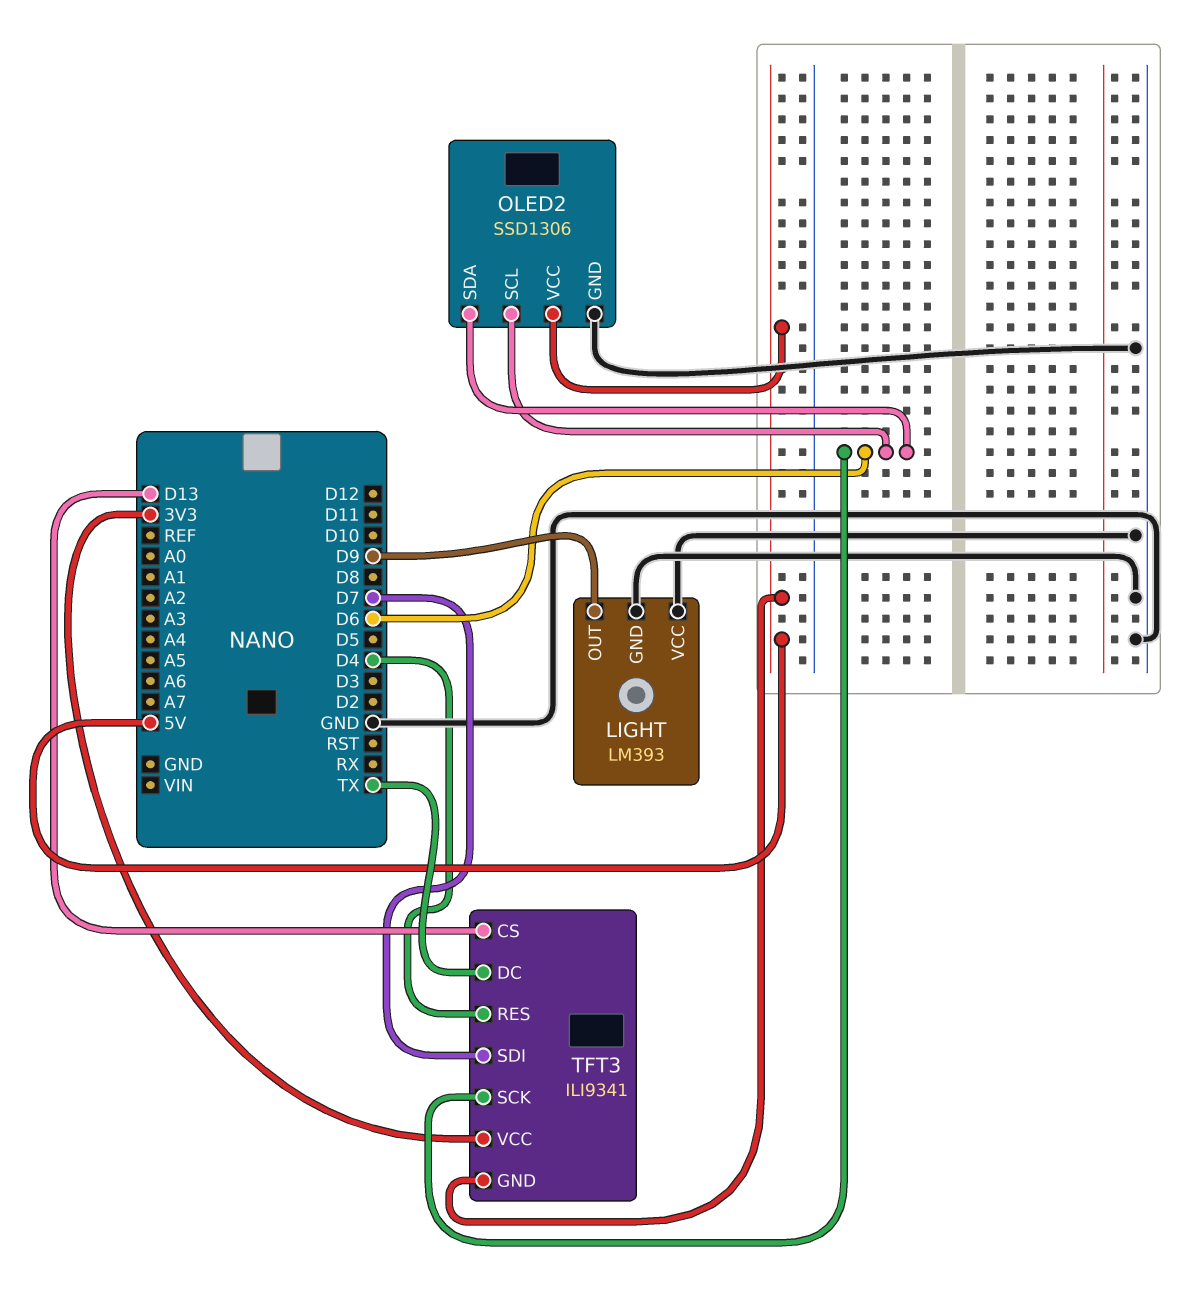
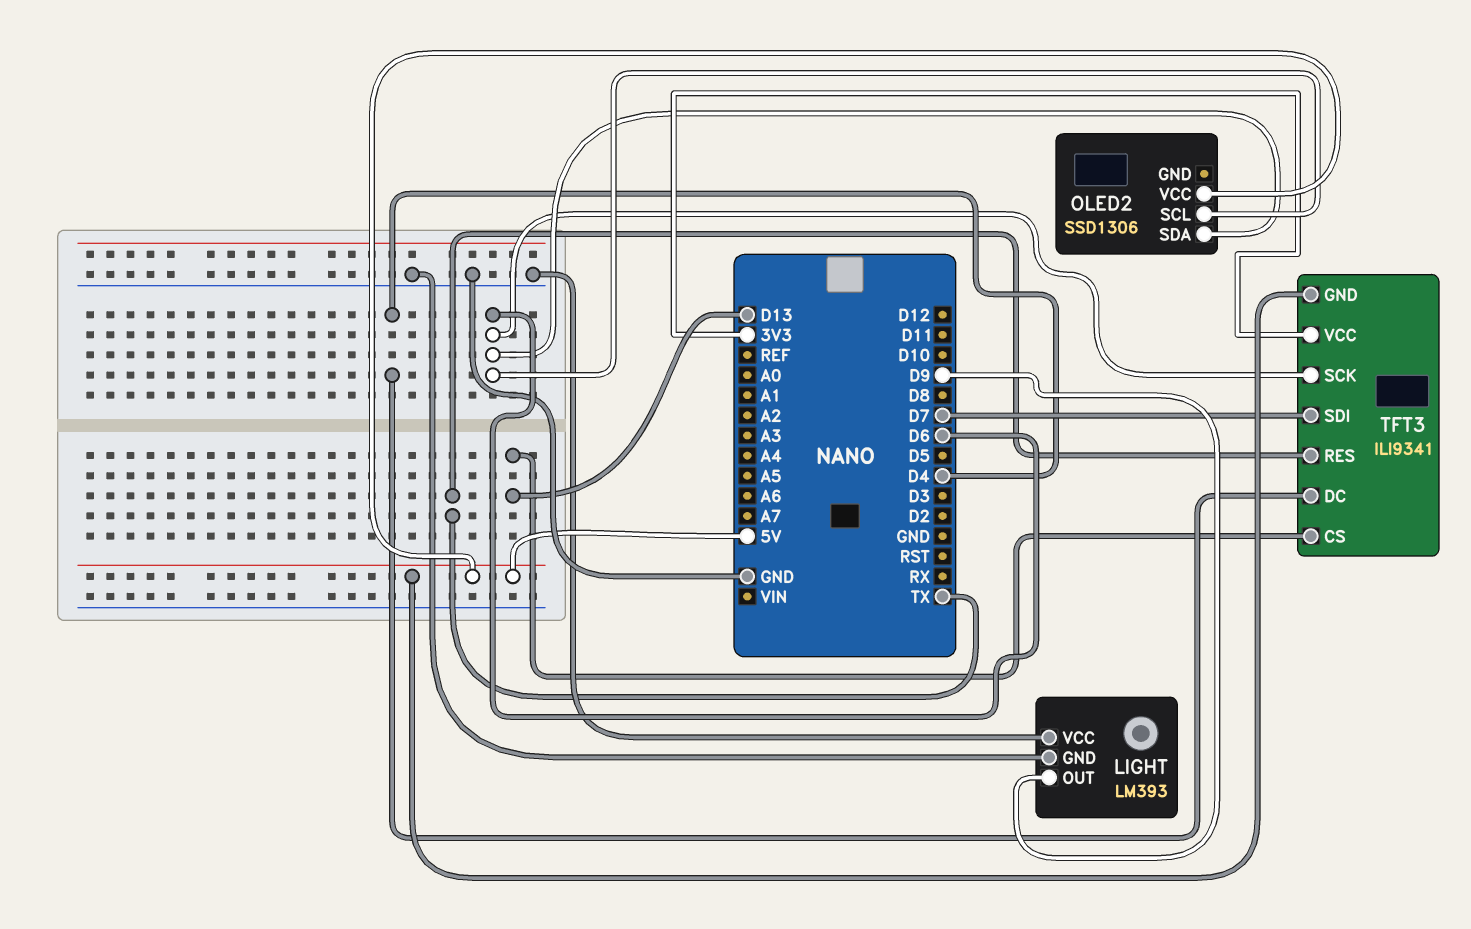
OLED2 pin GND: GND -> none
TFT3 pin DC: TX -> D4
TFT3 pin RES: D4 -> TX

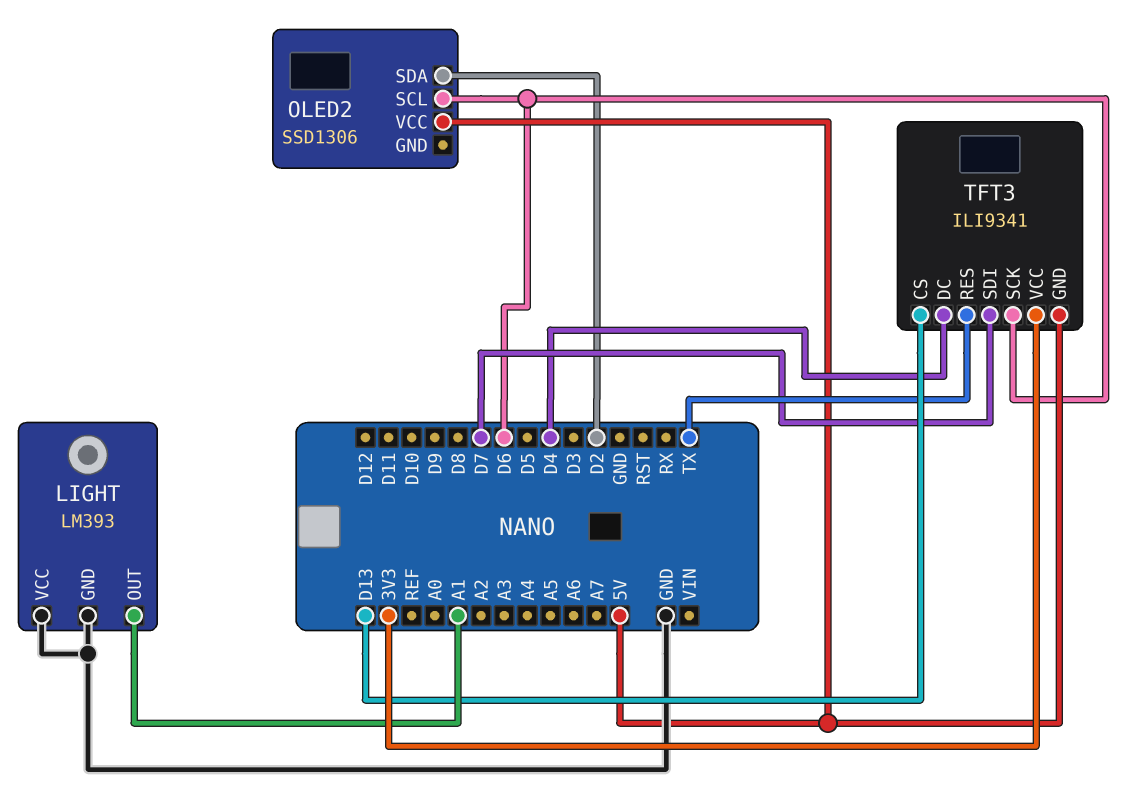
LIGHT pin OUT: D9 -> A1
OLED2 pin SDA: D6 -> D2

